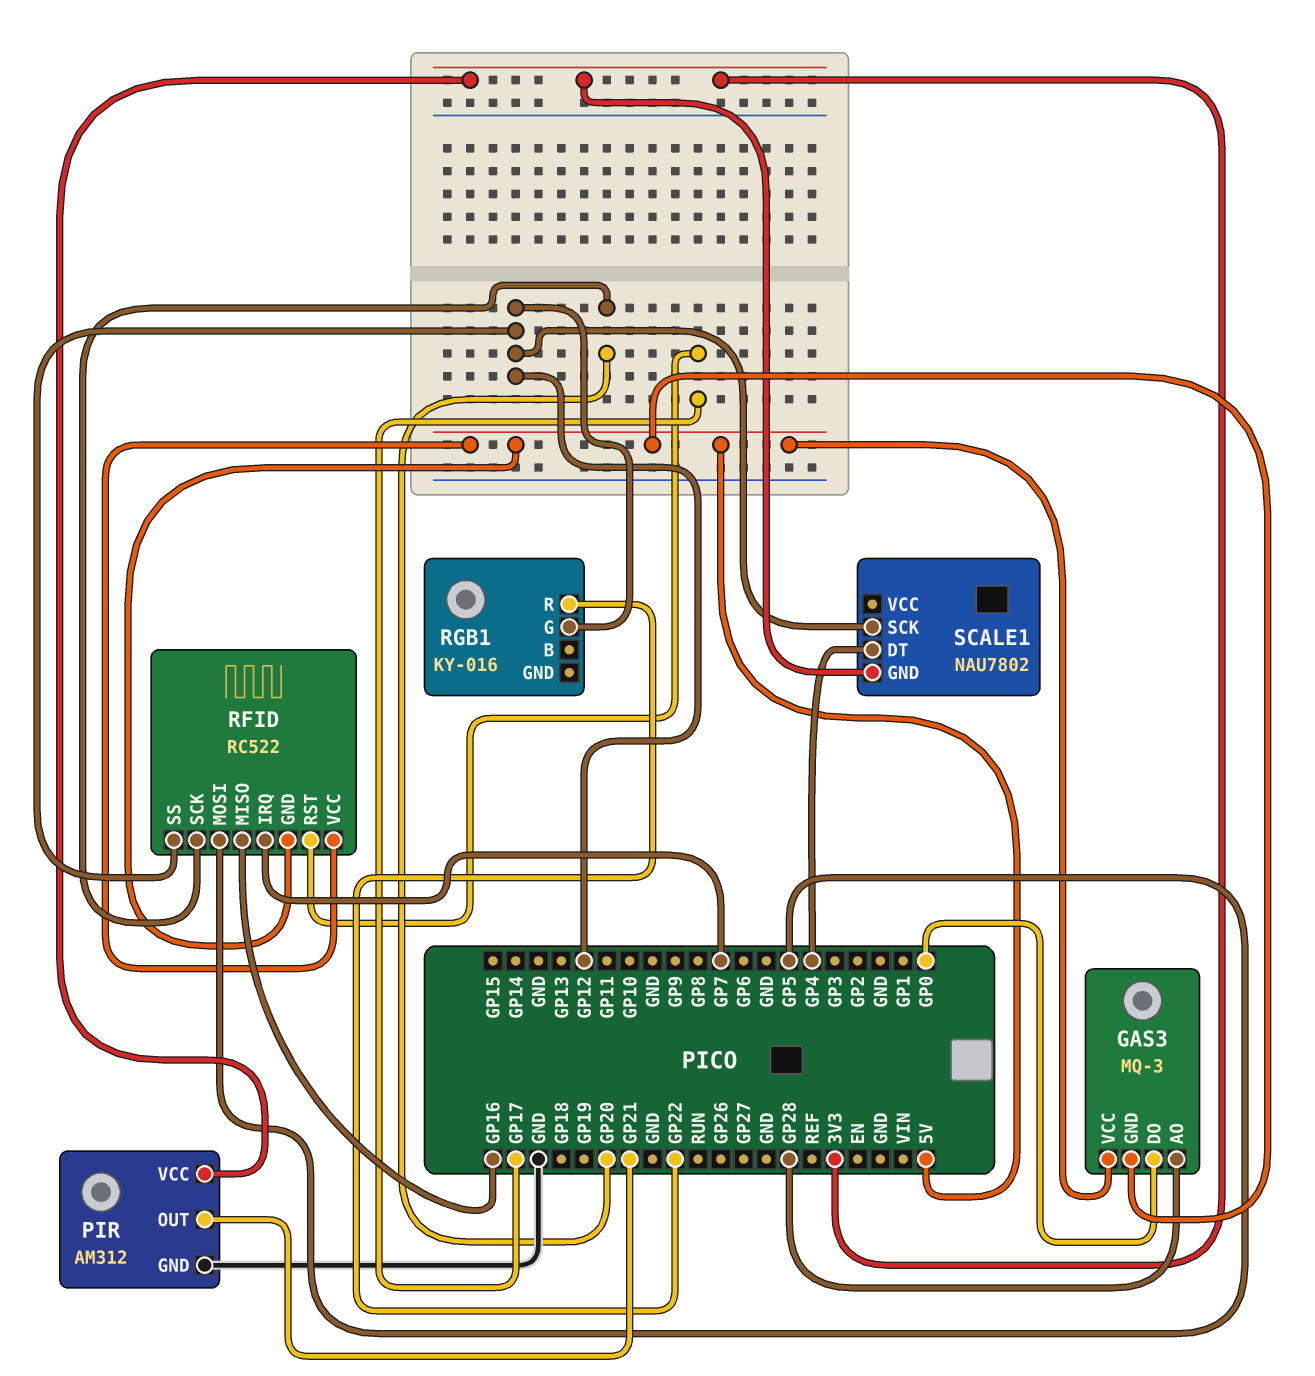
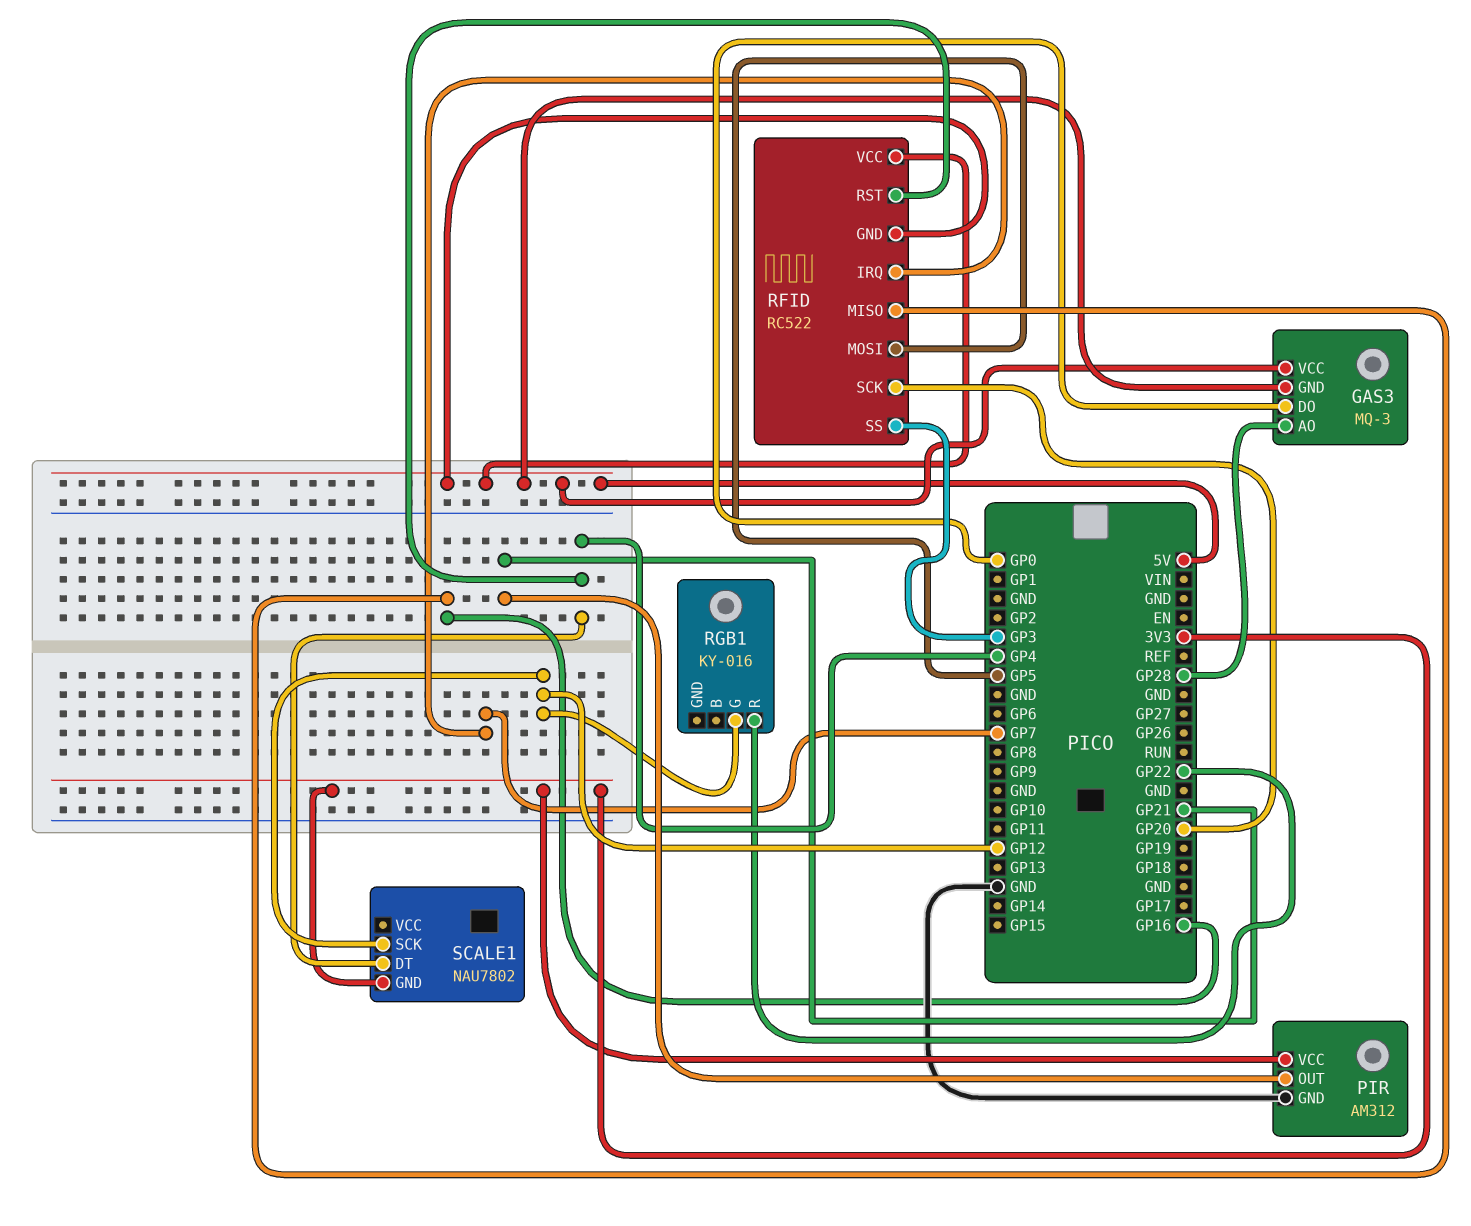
RFID pin RST: GP17 -> GP4
RFID pin SS: GP12 -> GP3

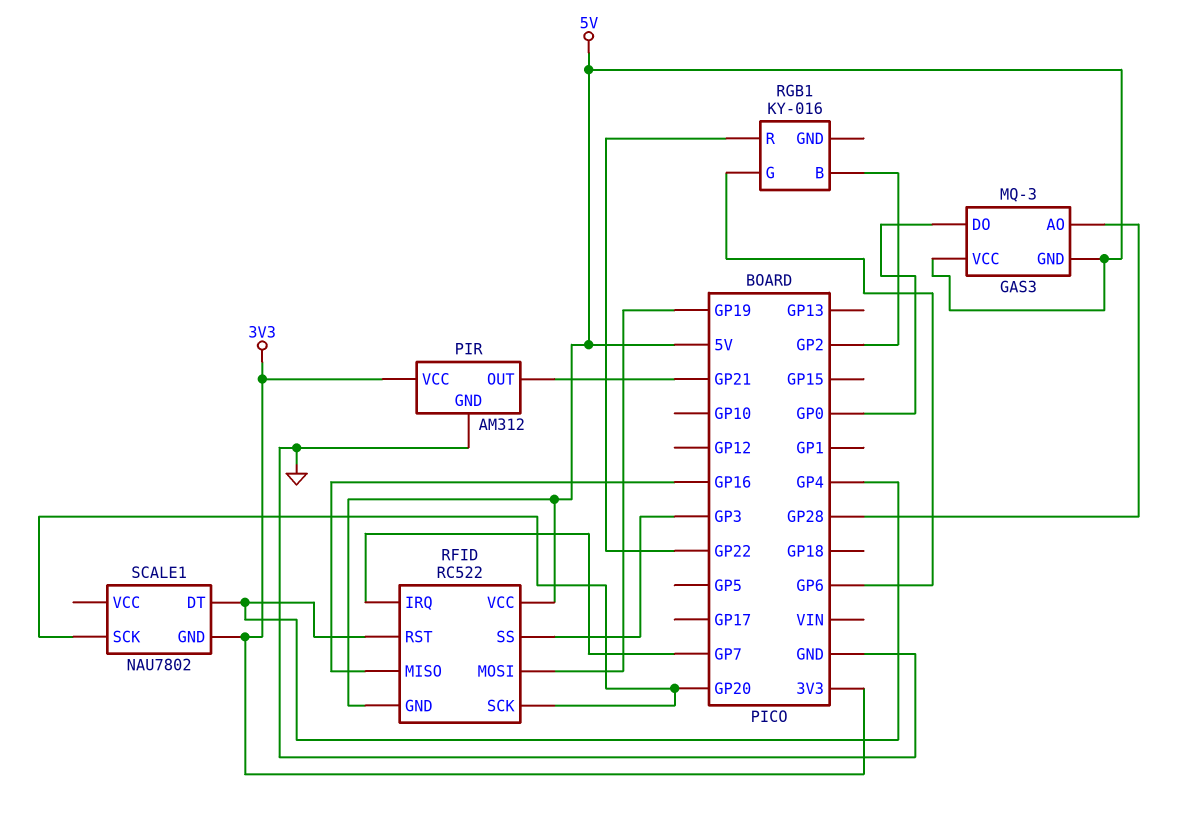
RFID pin MOSI: GP5 -> GP19
RGB1 pin B: none -> GP2
RGB1 pin G: GP12 -> GP6
SCALE1 pin SCK: GP12 -> GP20

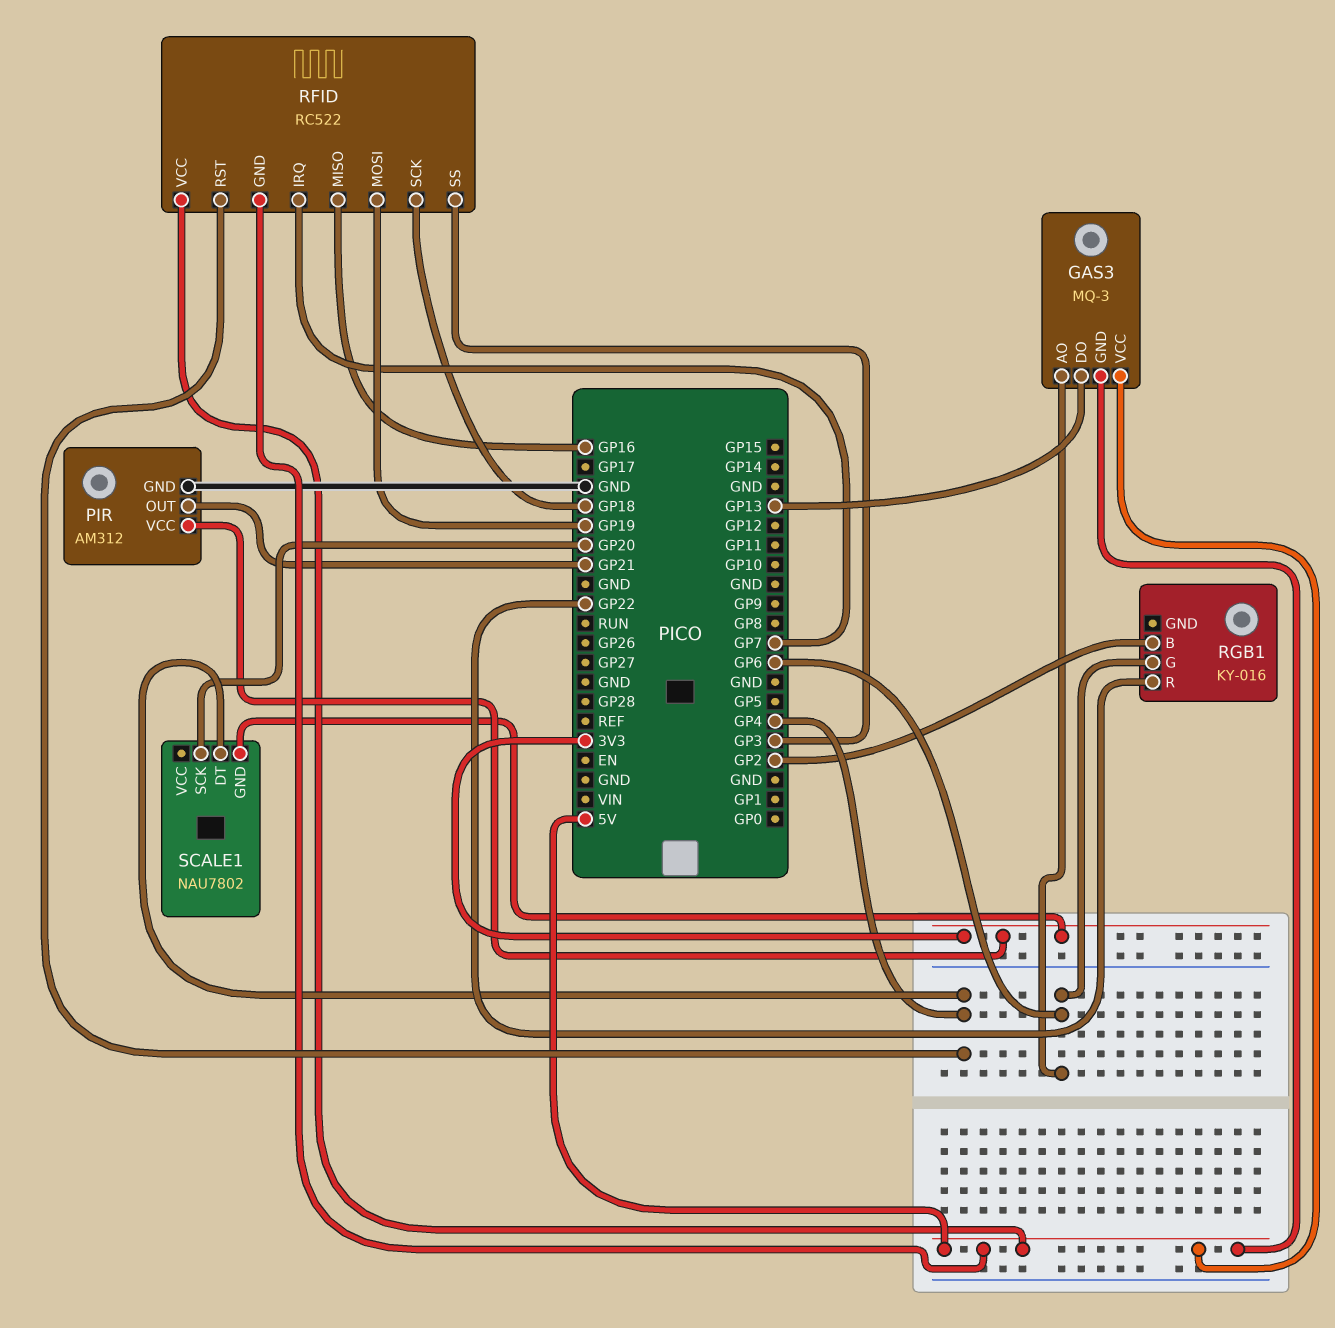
GAS3 pin AO: GP28 -> GP6
GAS3 pin DO: GP0 -> GP13
RFID pin SCK: GP20 -> GP18

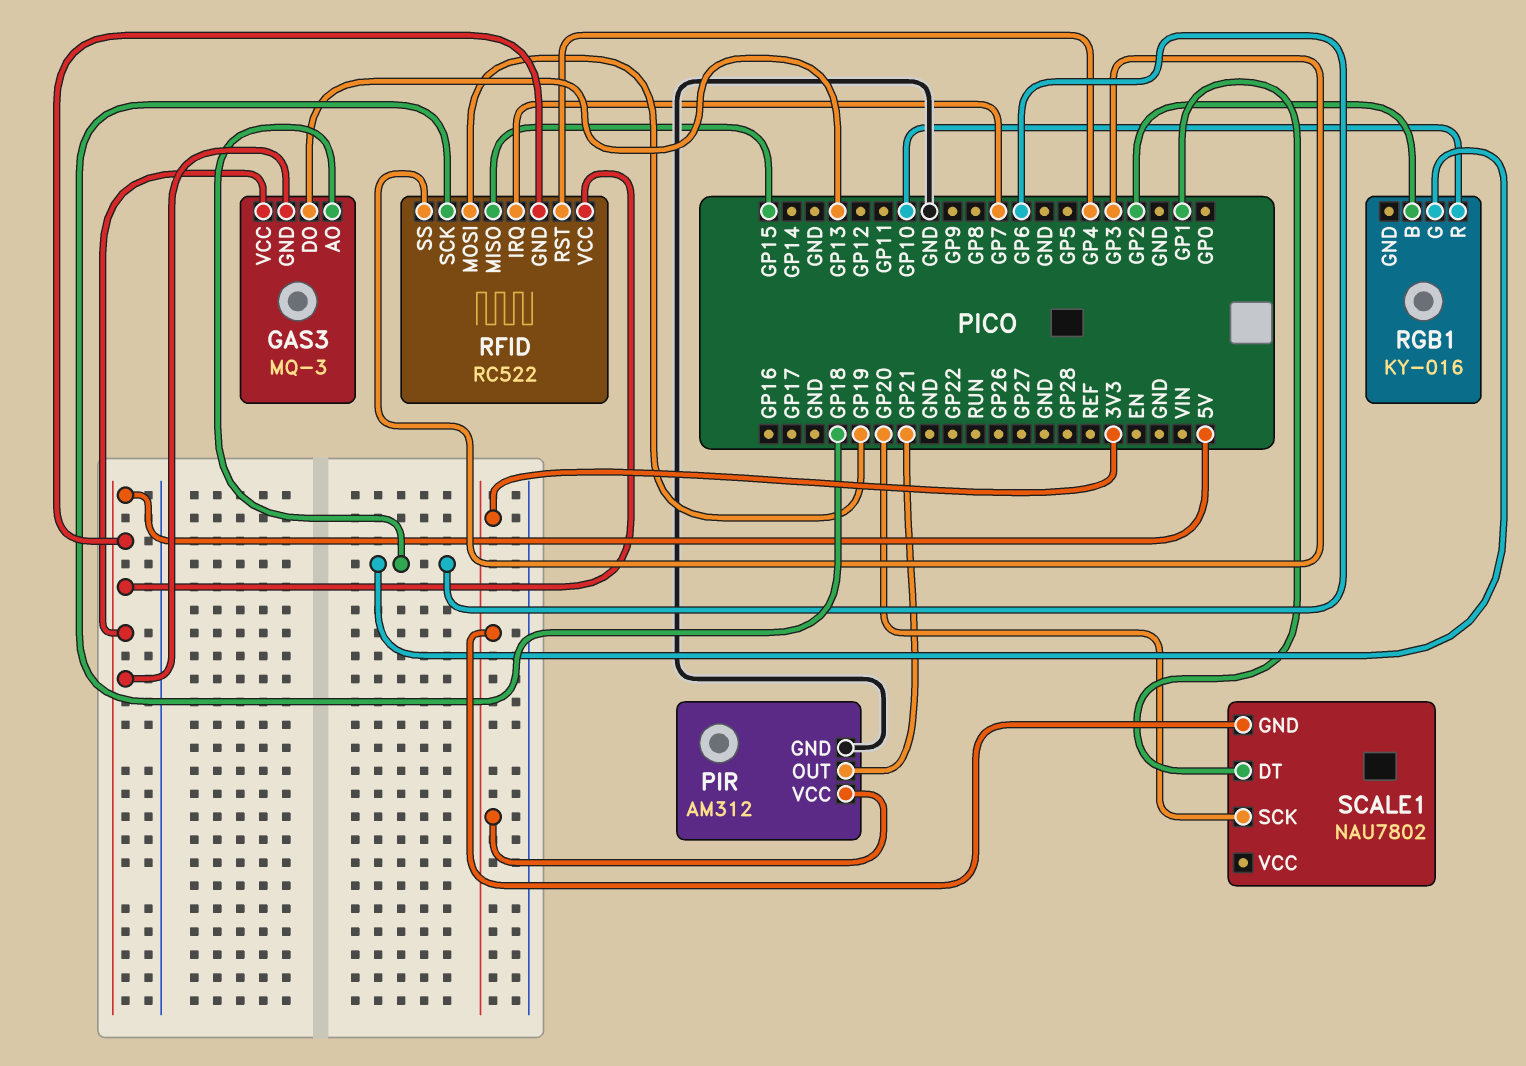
RFID pin MISO: GP16 -> GP15
RGB1 pin R: GP22 -> GP10
SCALE1 pin DT: GP4 -> GP1

